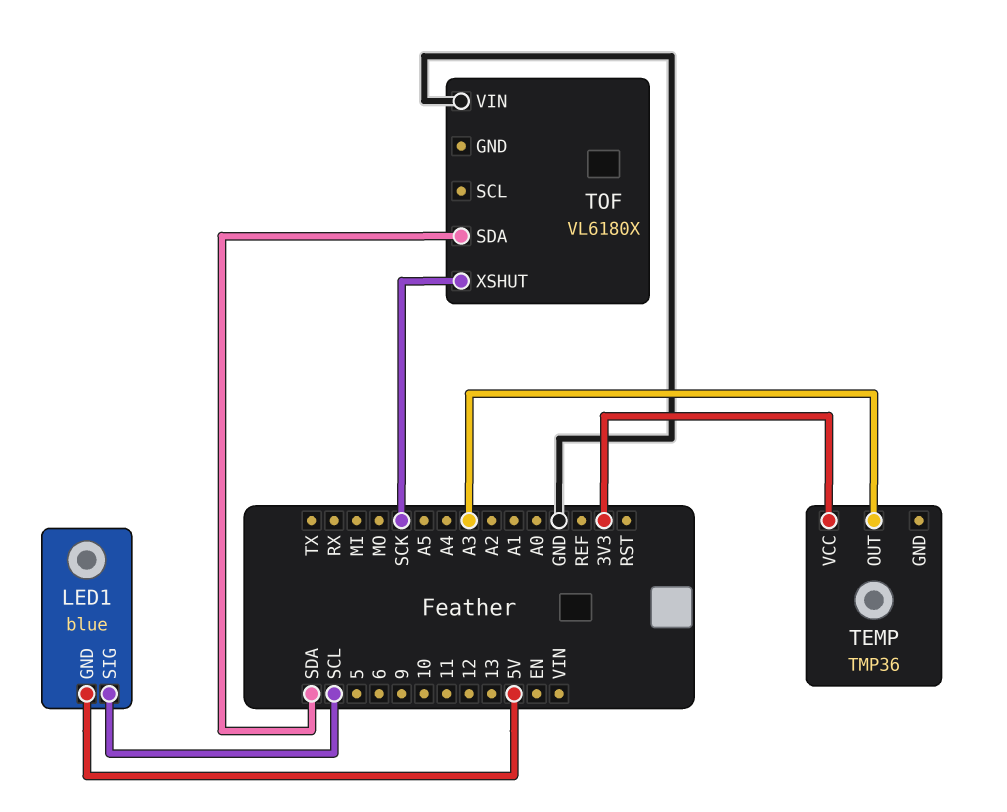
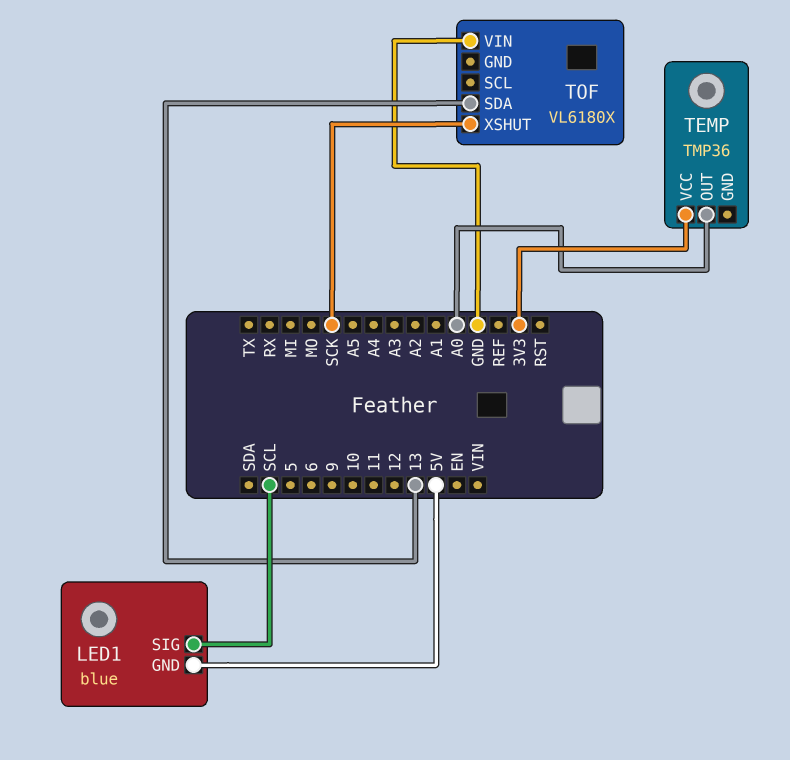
TEMP pin OUT: A3 -> A0
TOF pin SDA: SDA -> 13

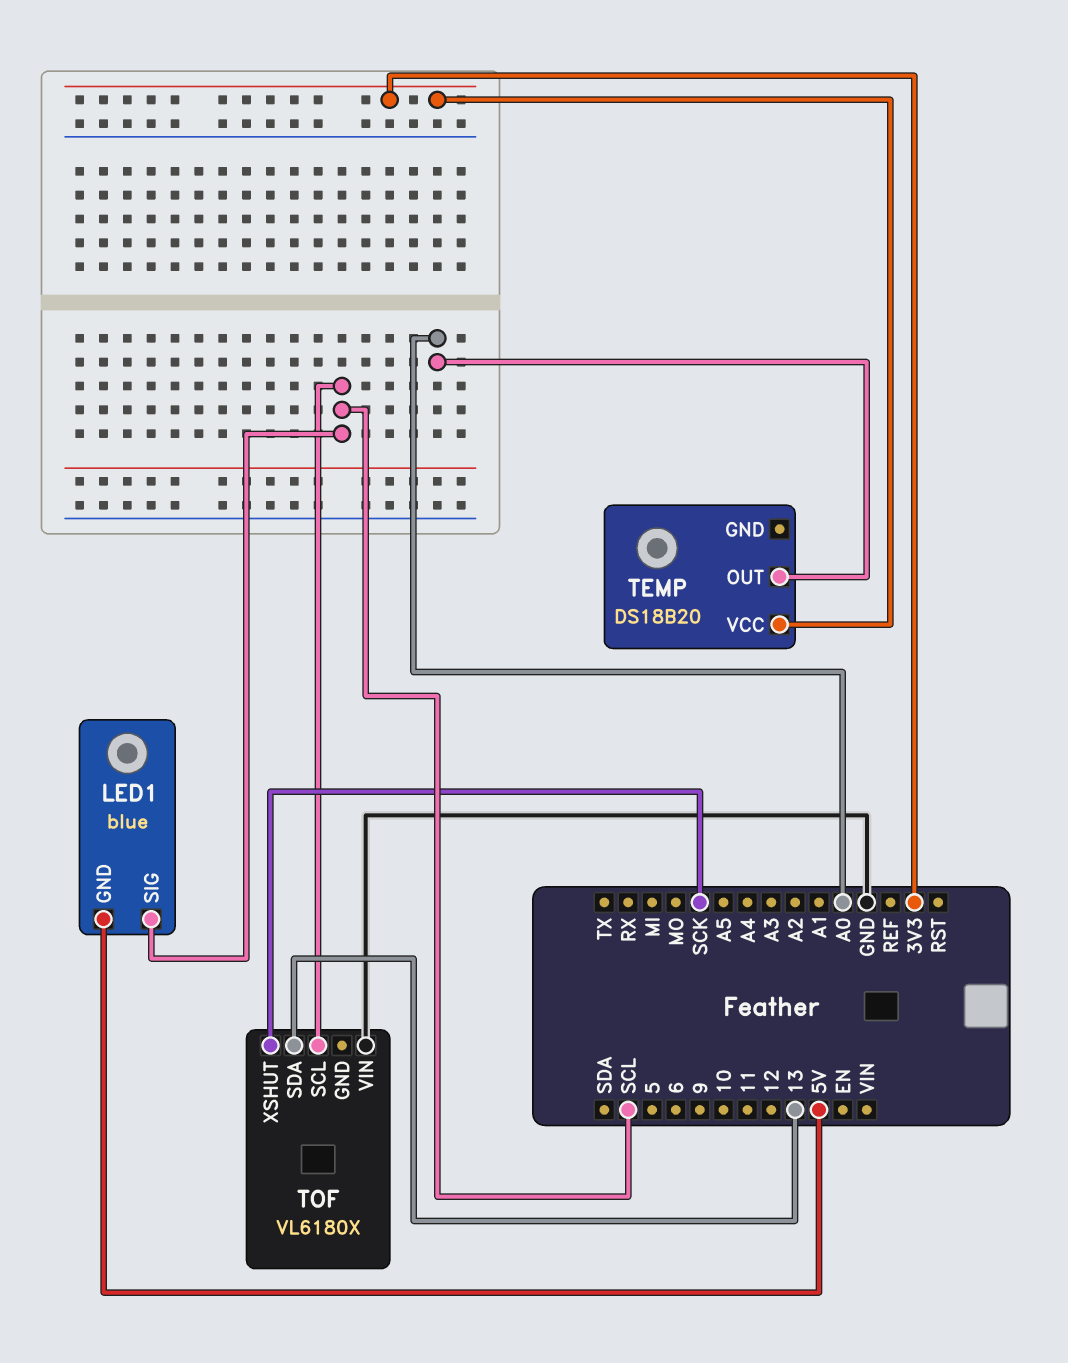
TEMP: TMP36 -> DS18B20
TOF pin SCL: none -> SCL

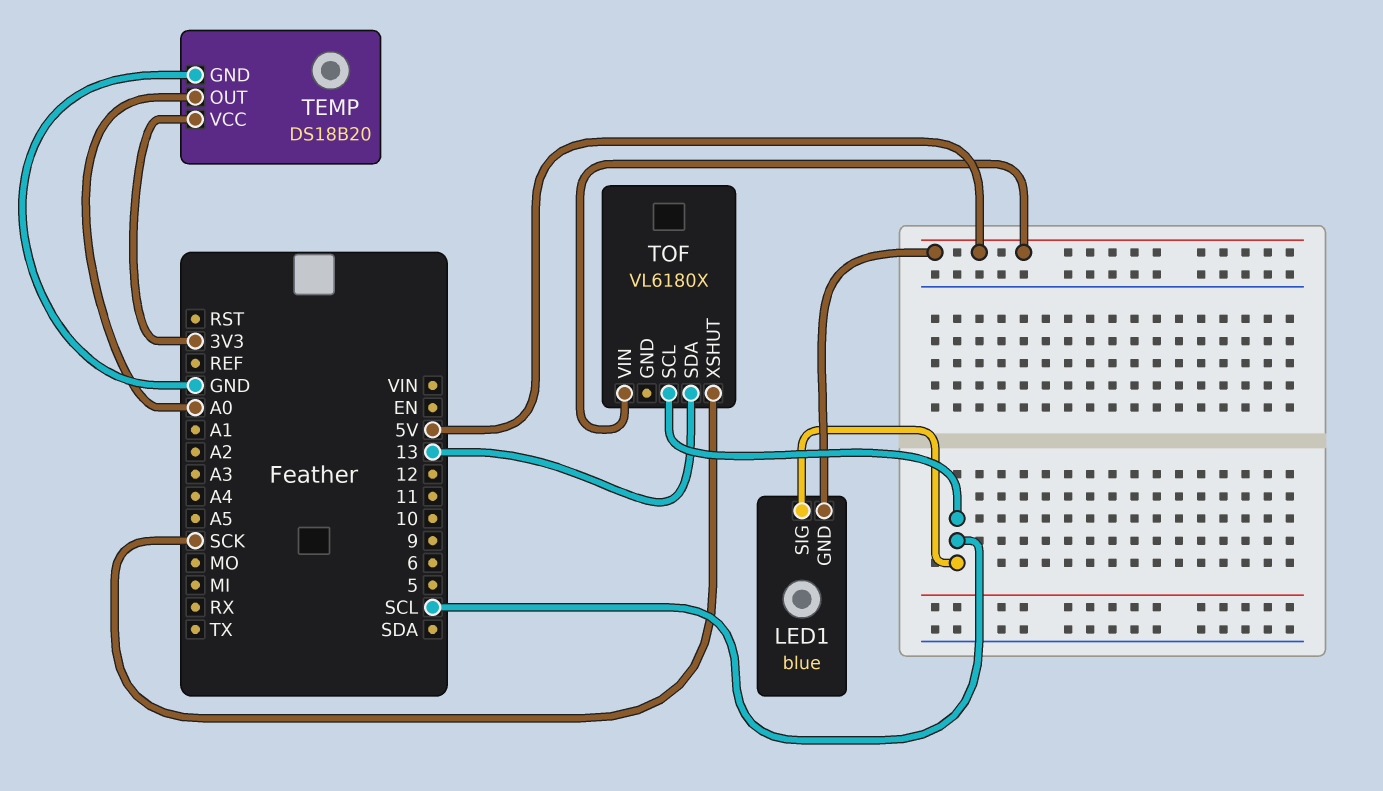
TEMP pin GND: none -> GND
TOF pin VIN: GND -> 5V

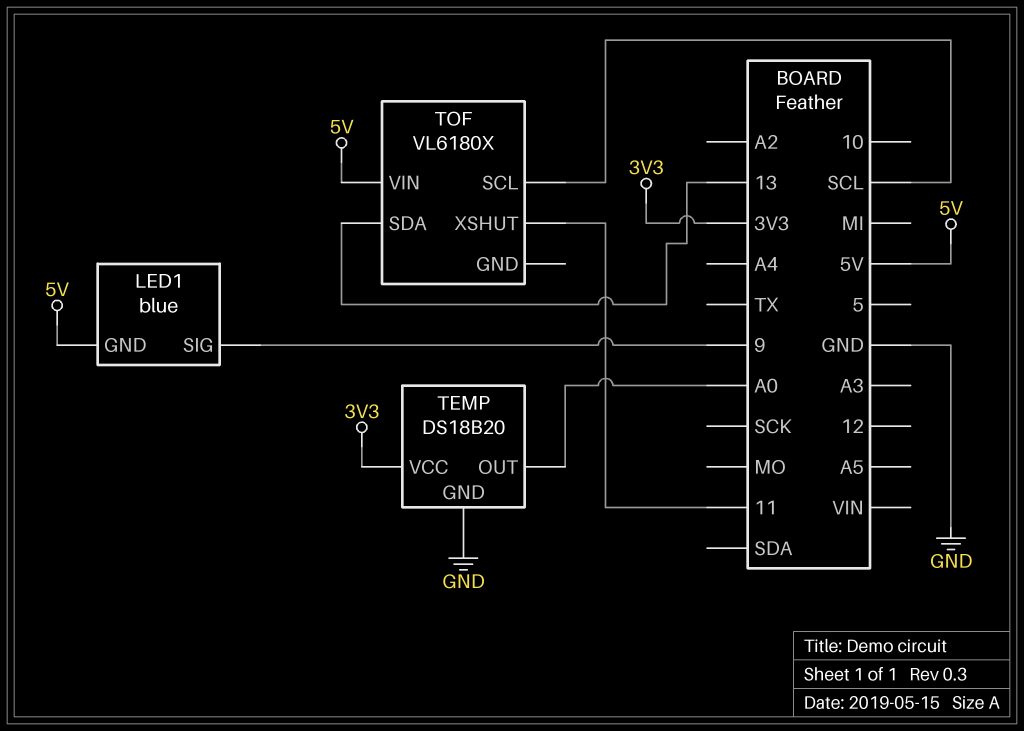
LED1 pin SIG: SCL -> 9
TOF pin XSHUT: SCK -> 11

